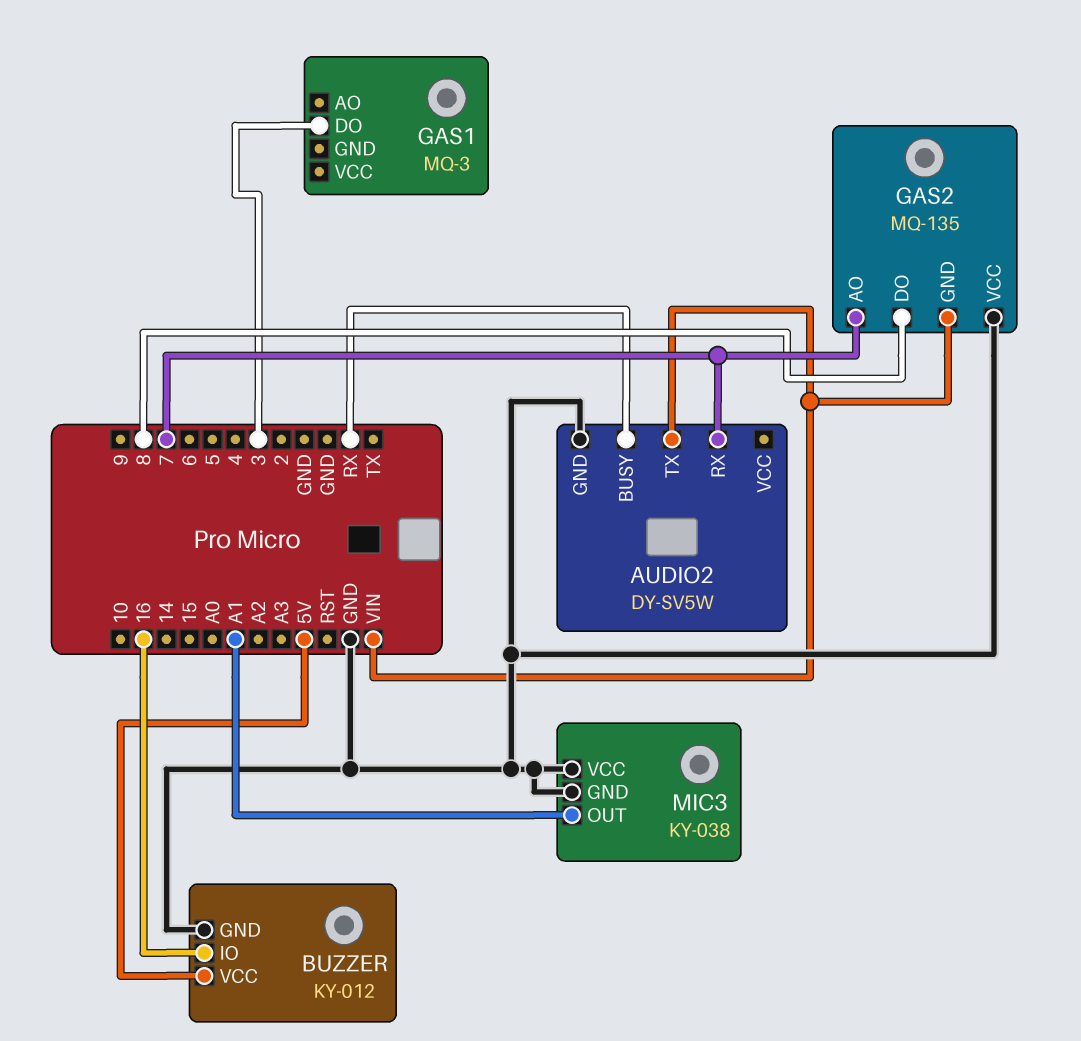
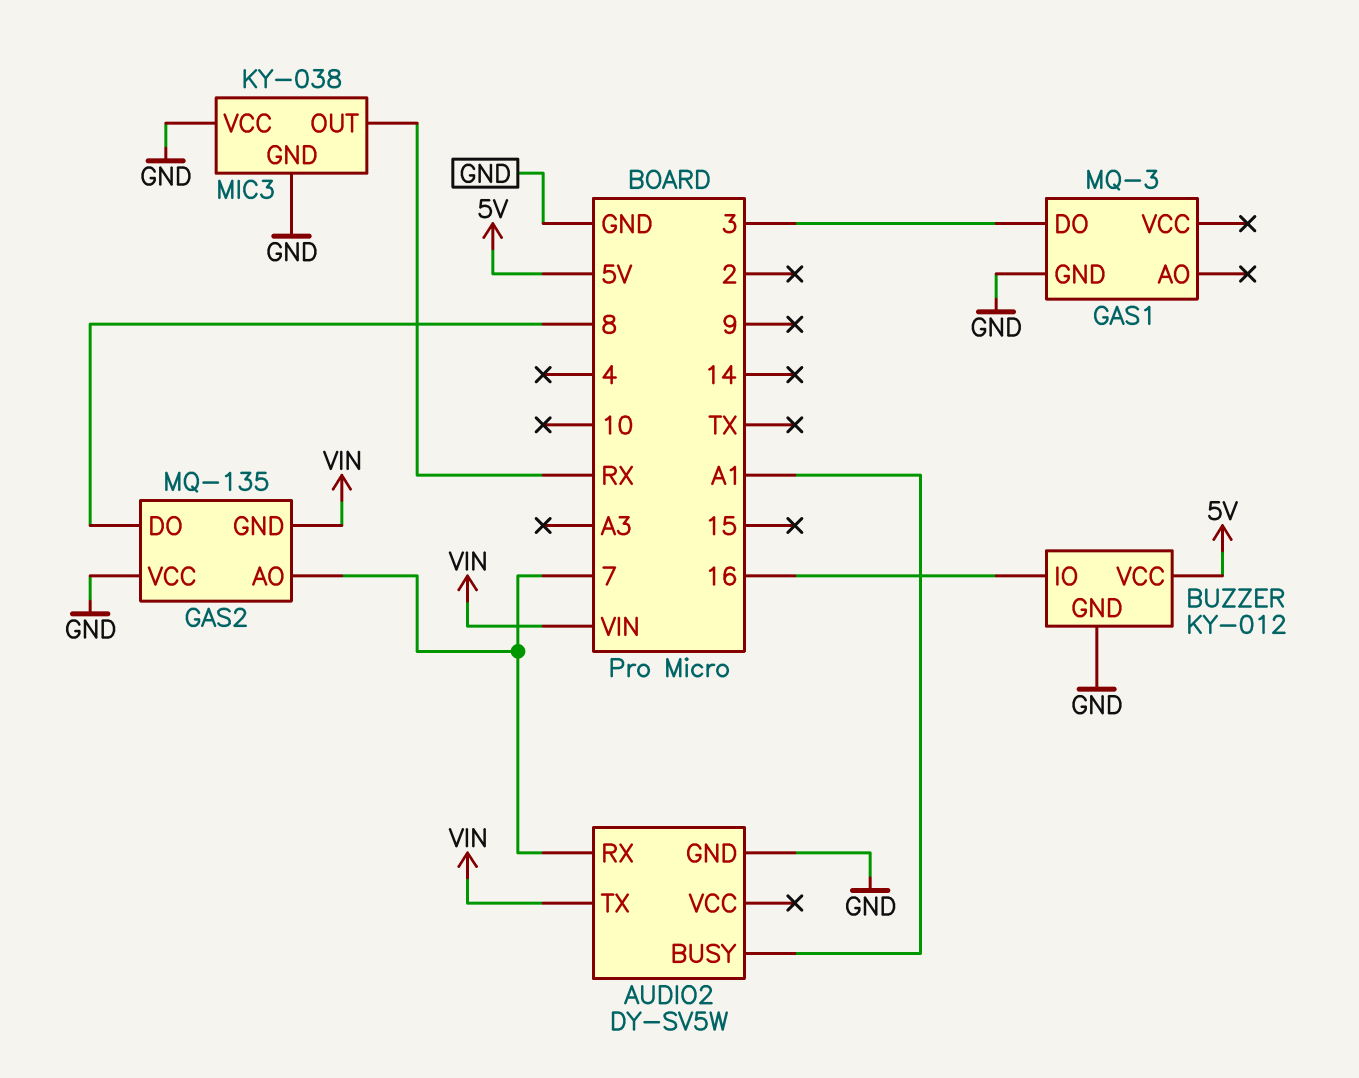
AUDIO2 pin BUSY: RX -> A1
GAS1 pin GND: none -> GND
MIC3 pin OUT: A1 -> RX

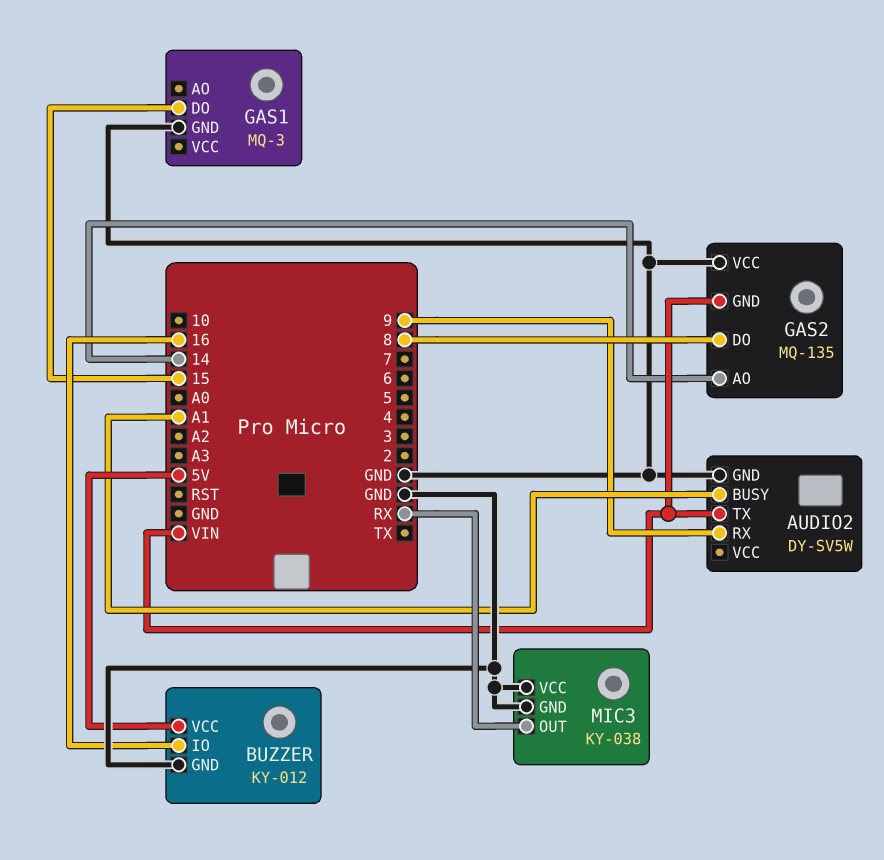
AUDIO2 pin RX: 7 -> 9
GAS1 pin DO: 3 -> 15
GAS2 pin AO: 7 -> 14

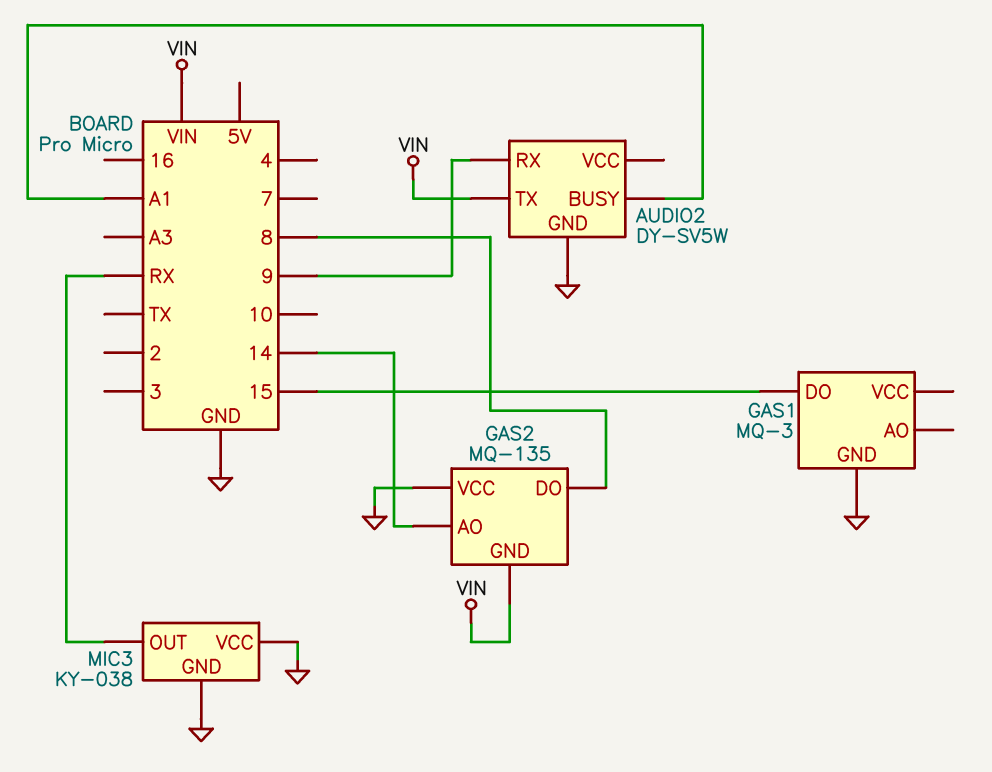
BUZZER: KY-012 -> none
BUZZER pin GND: GND -> none
BUZZER pin IO: 16 -> none
BUZZER pin VCC: 5V -> none

